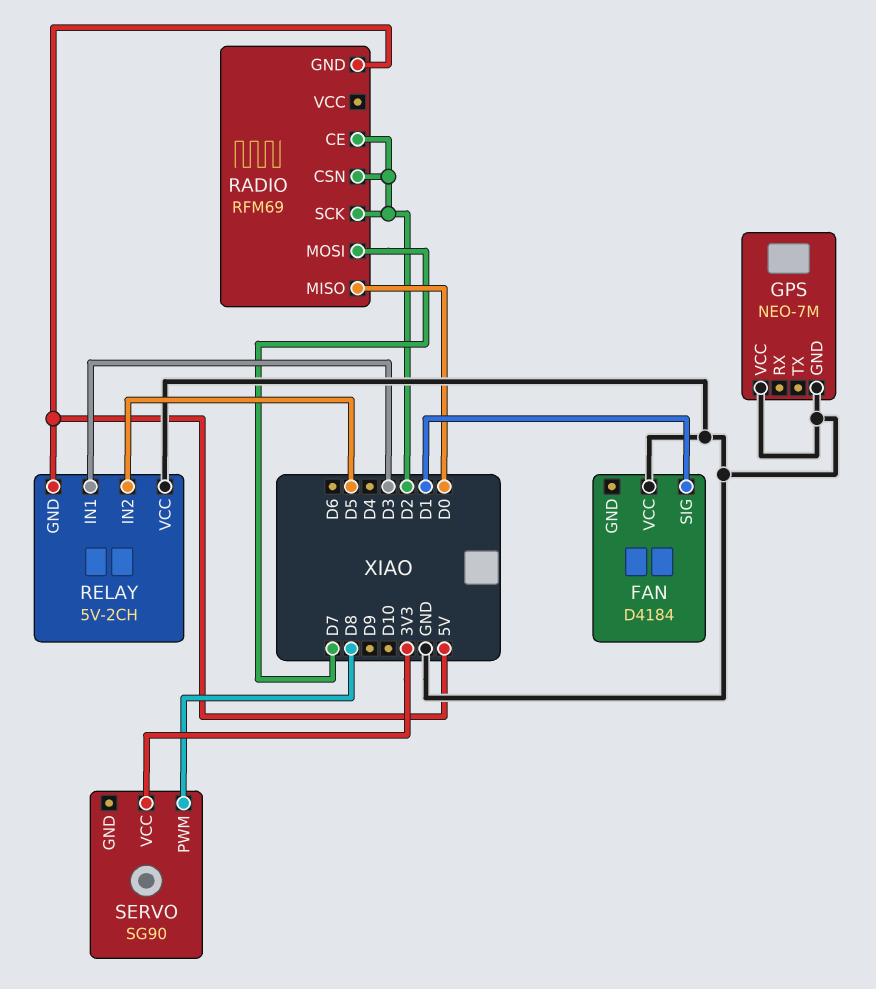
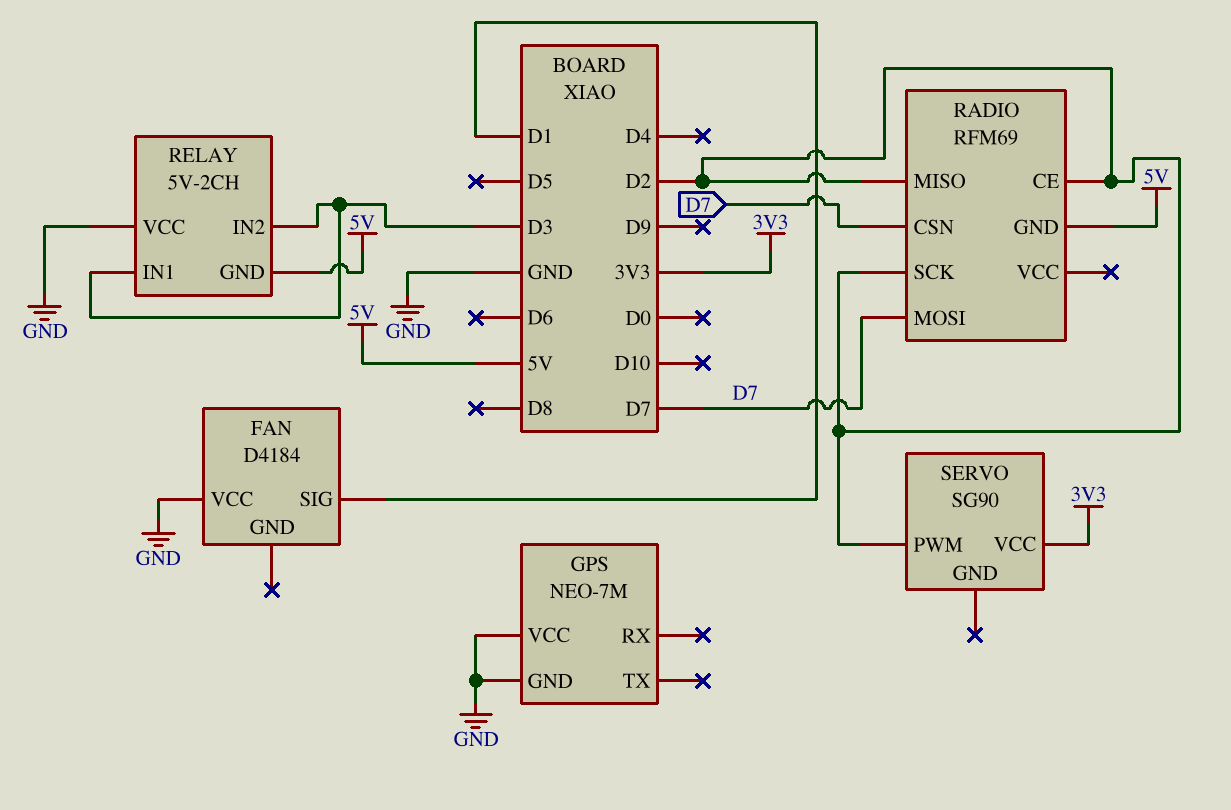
RADIO pin CSN: D2 -> D7
RADIO pin MISO: D0 -> D2
RELAY pin IN2: D5 -> D3
SERVO pin PWM: D8 -> D2

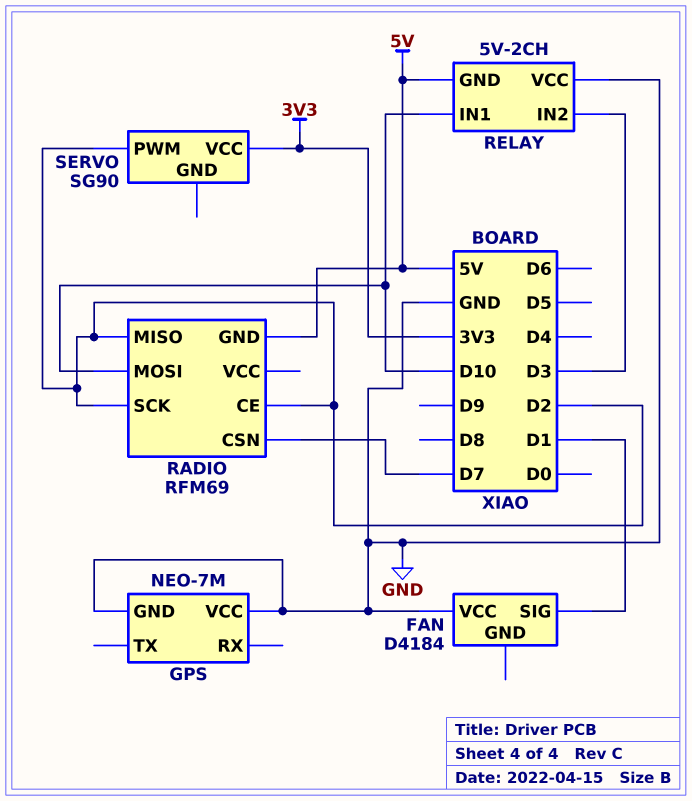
RADIO pin MOSI: D7 -> D10
RELAY pin IN1: D3 -> D10

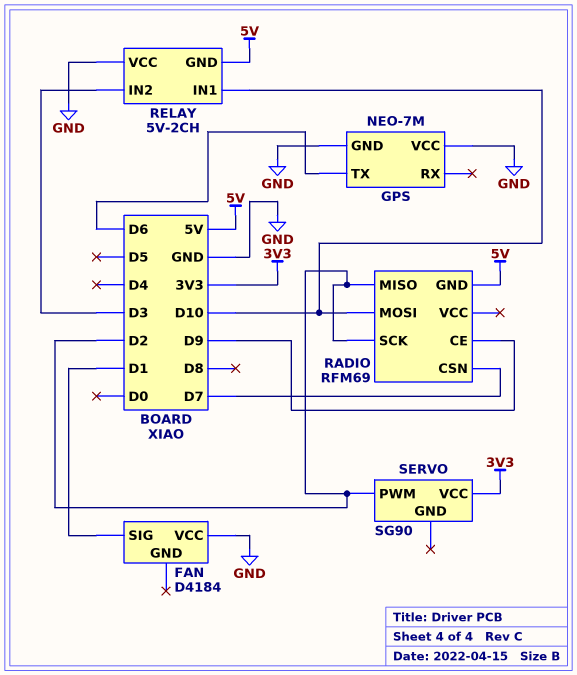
GPS pin TX: none -> D6
RADIO pin CE: D2 -> D9

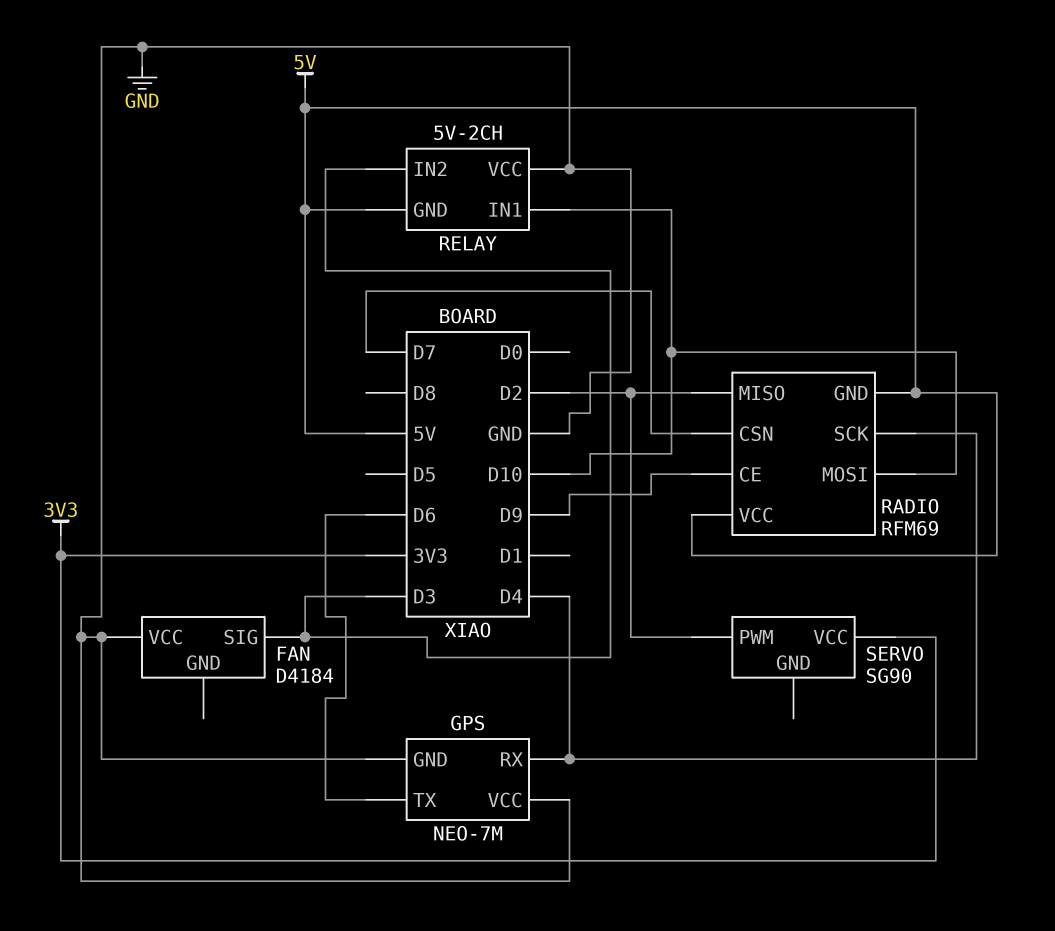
FAN pin SIG: D1 -> D3
GPS pin RX: none -> D4
RADIO pin SCK: D2 -> D4
RADIO pin VCC: none -> 5V

